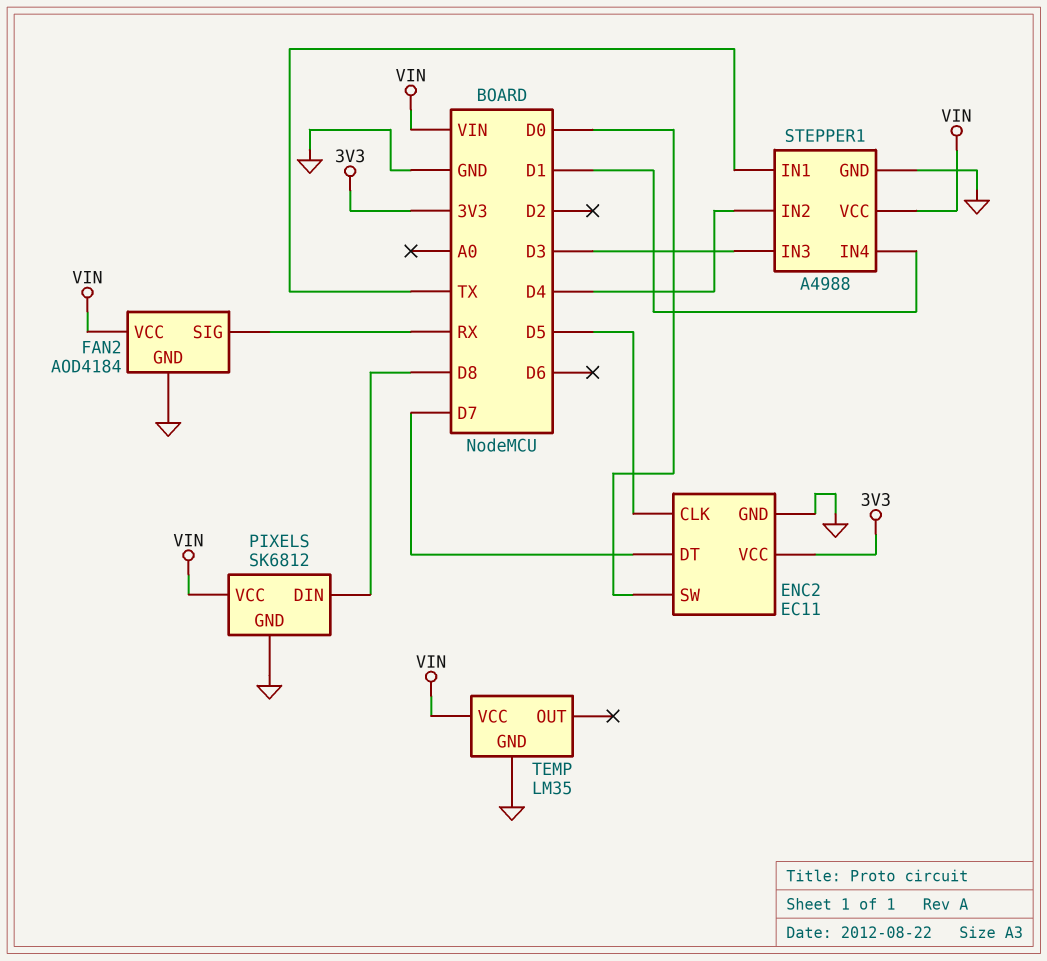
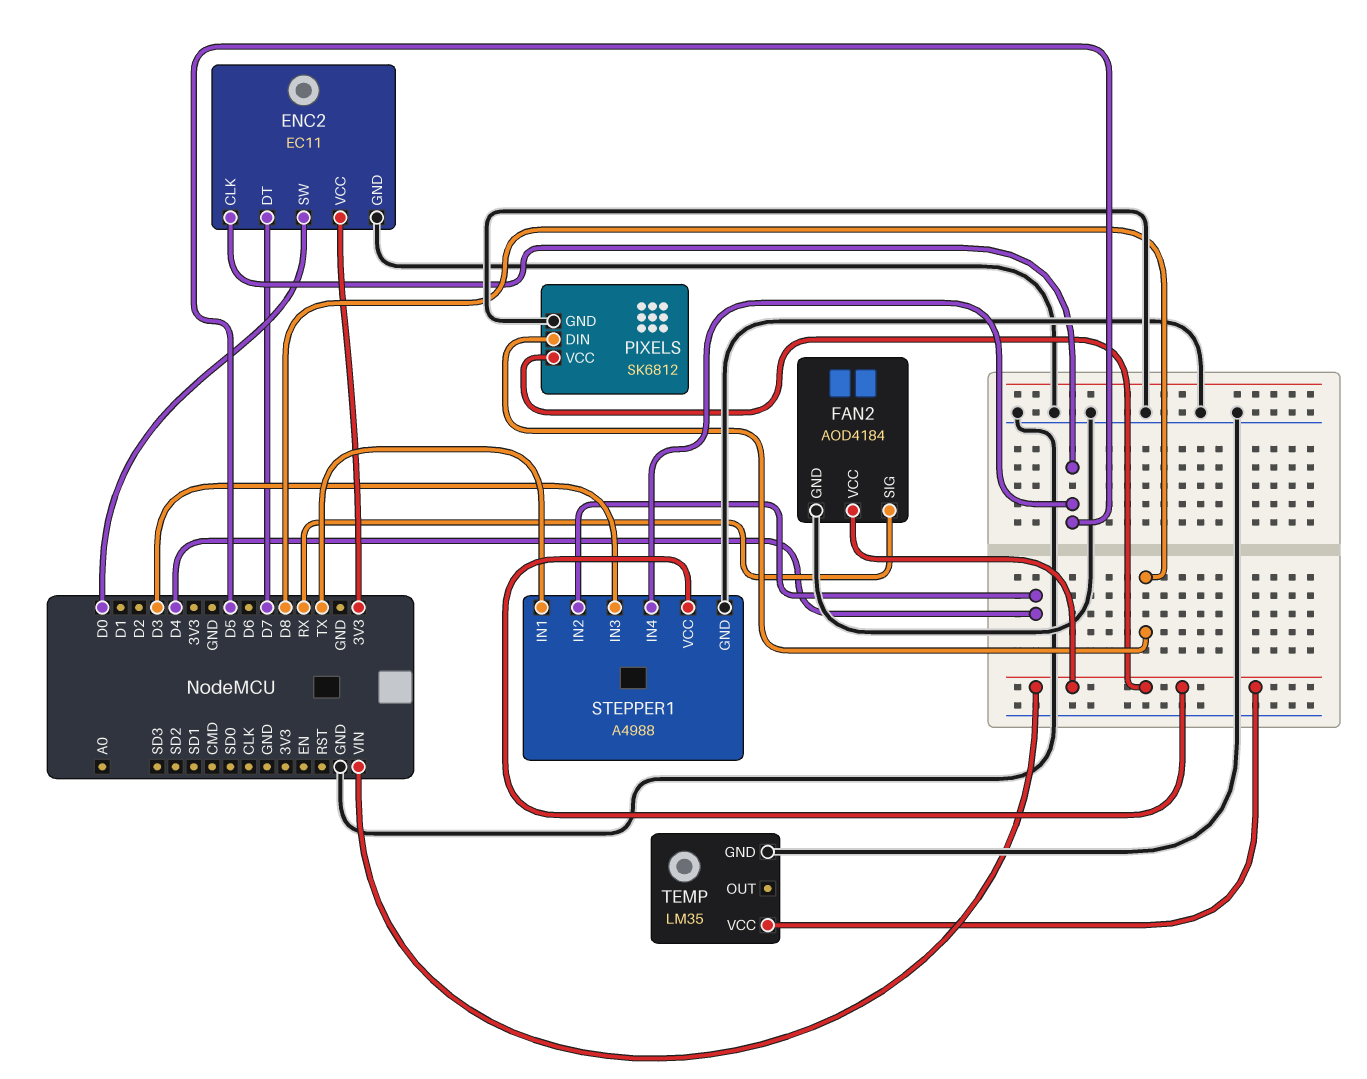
STEPPER1 pin IN4: D1 -> D5

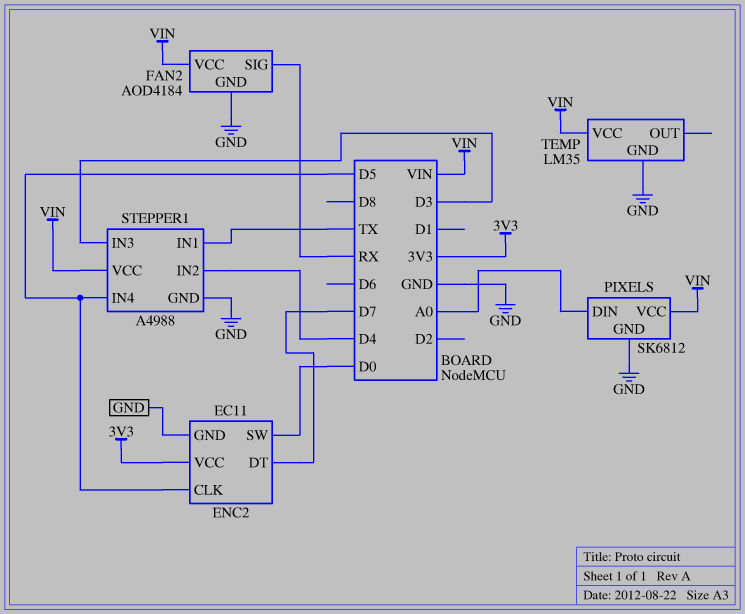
PIXELS pin DIN: D8 -> A0

